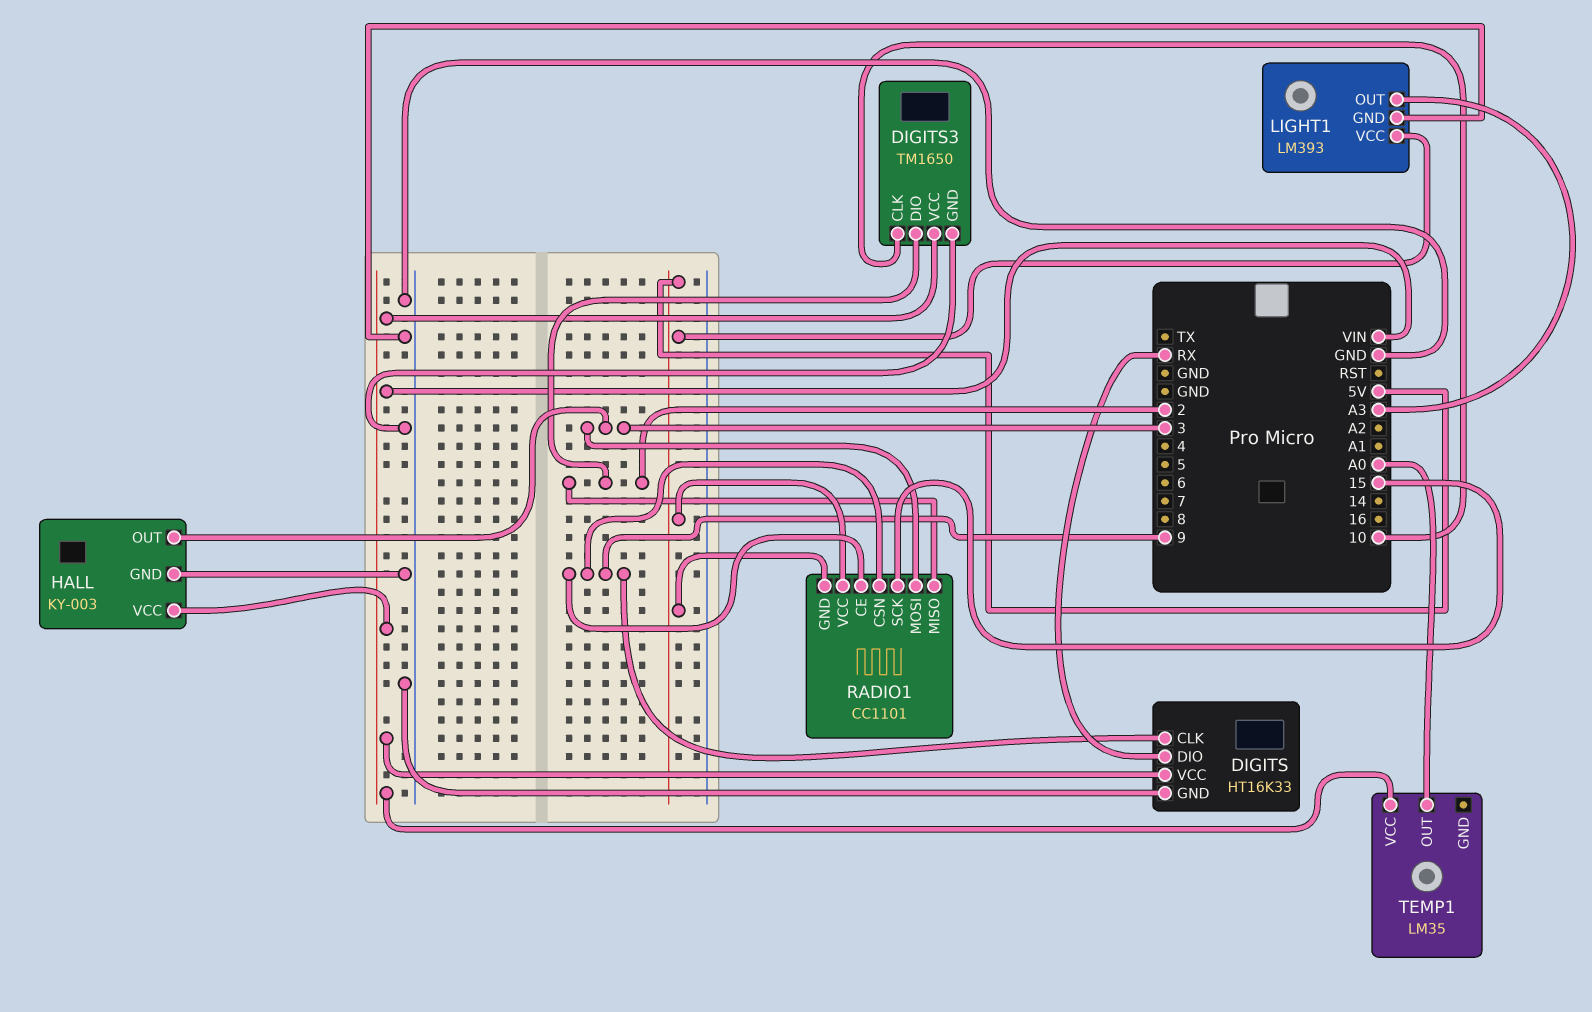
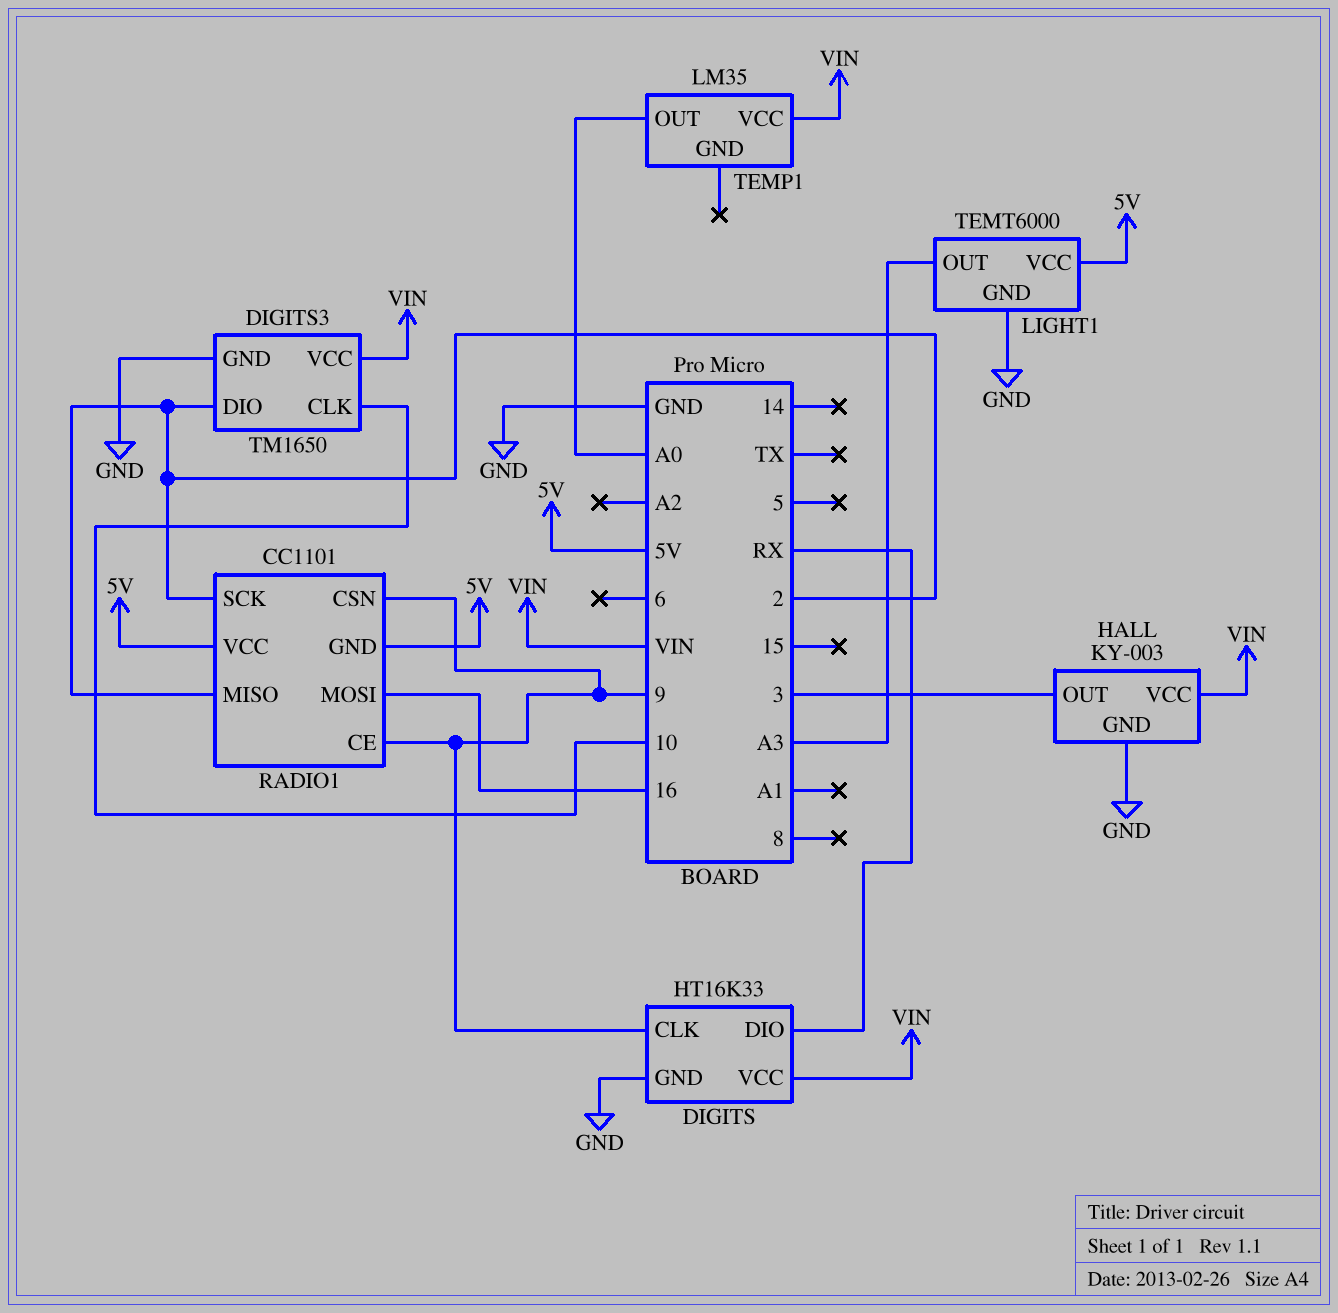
LIGHT1: LM393 -> TEMT6000
RADIO1 pin MOSI: 3 -> 16
RADIO1 pin SCK: 15 -> 2

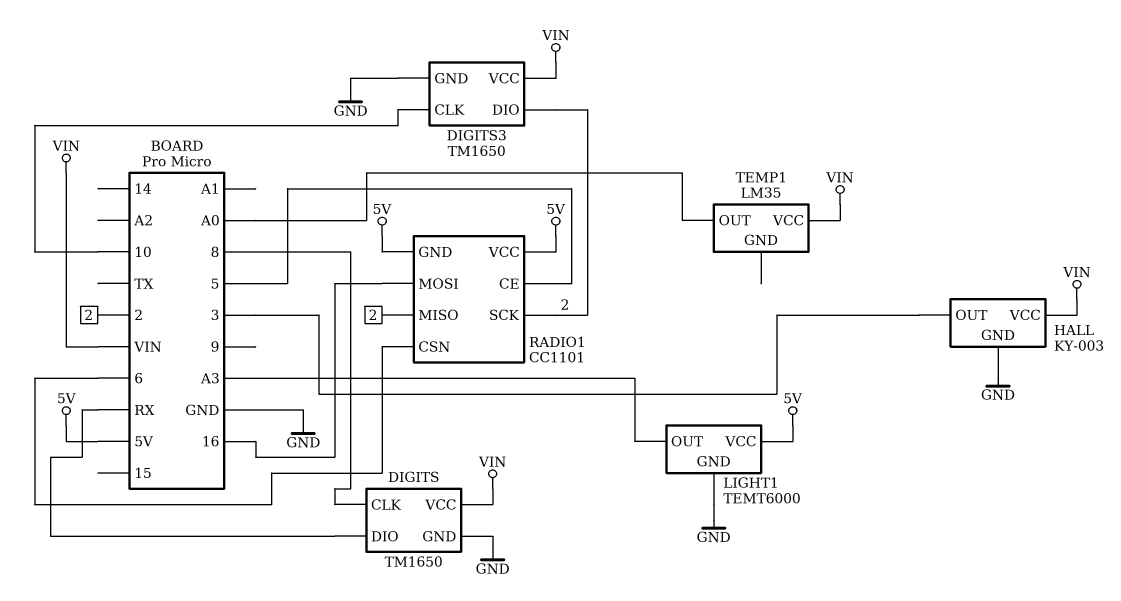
DIGITS: HT16K33 -> TM1650
DIGITS pin CLK: 9 -> 8
RADIO1 pin CE: 9 -> 5
RADIO1 pin CSN: 9 -> 6

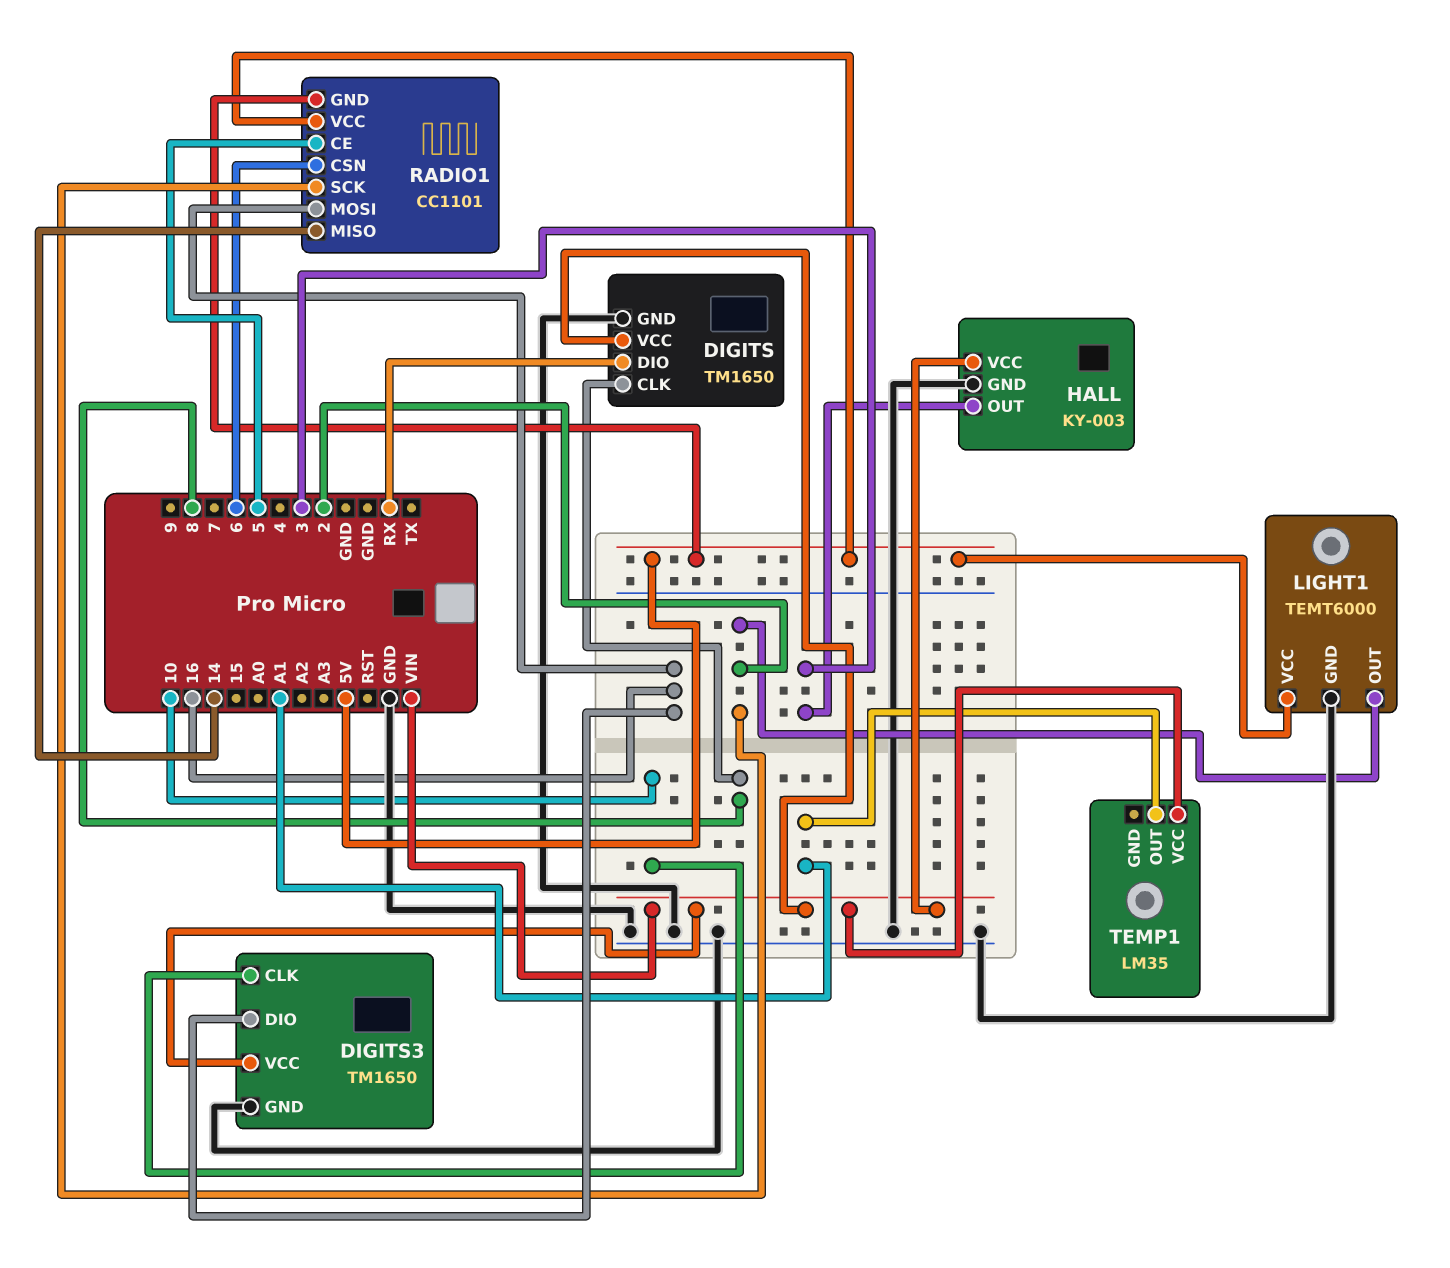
DIGITS3 pin DIO: 2 -> 16
LIGHT1 pin OUT: A3 -> 2
RADIO1 pin MISO: 2 -> 14
TEMP1 pin OUT: A0 -> A1

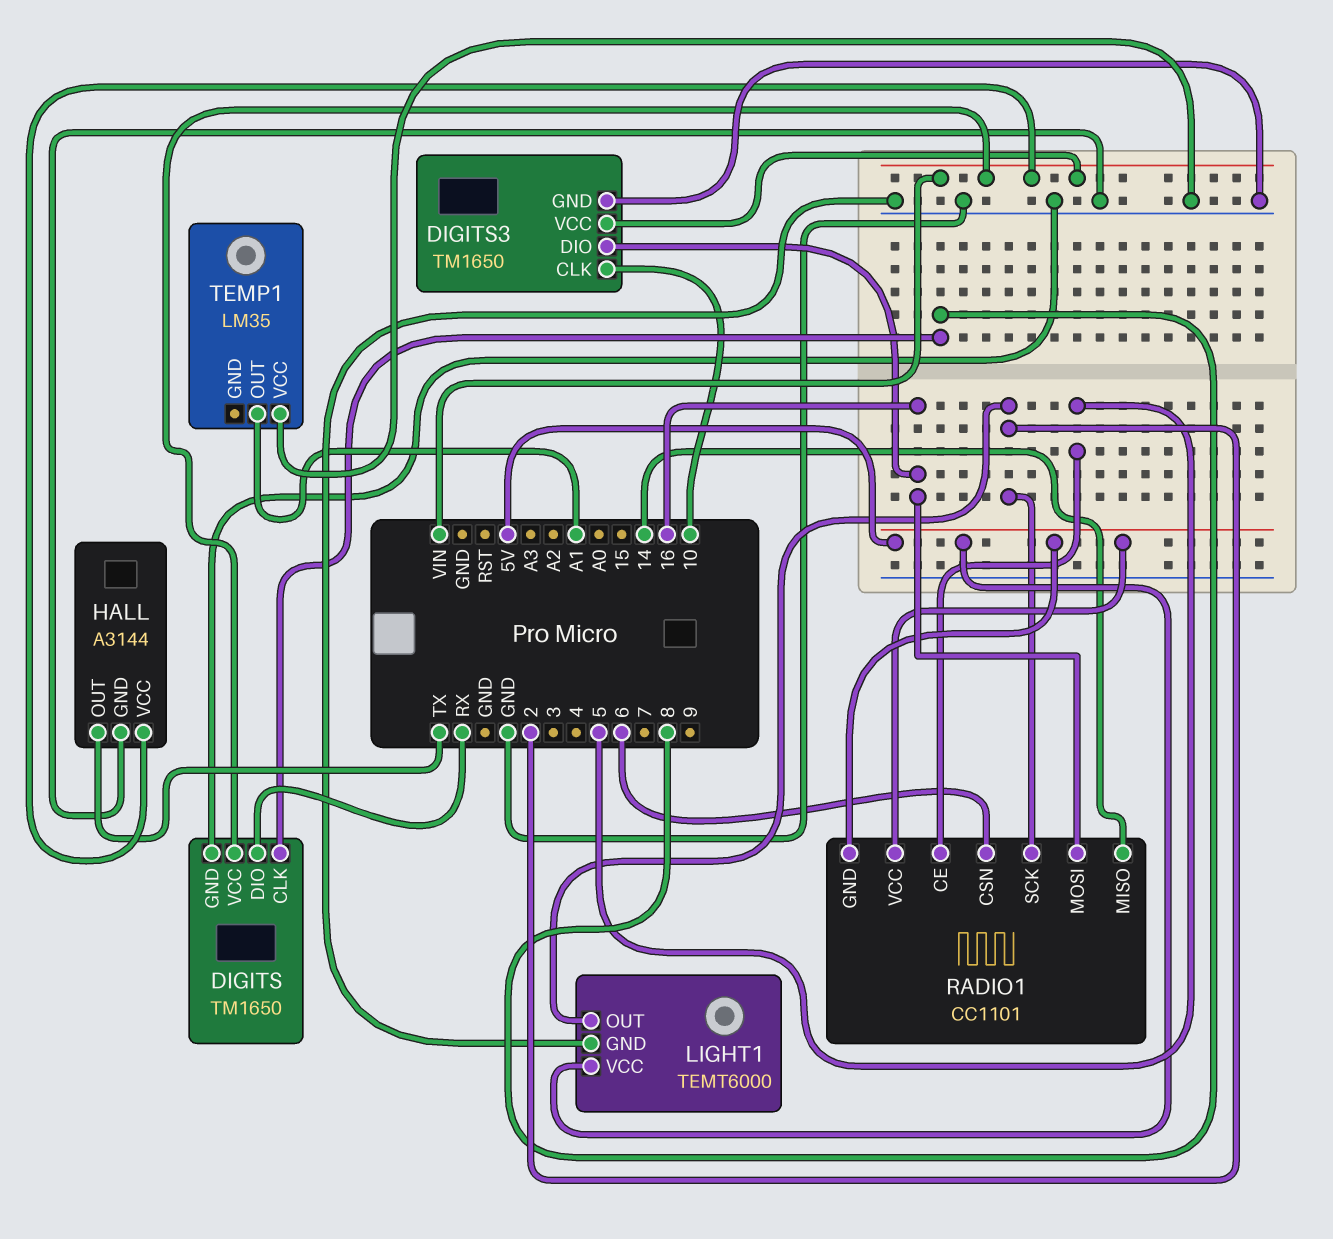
HALL: KY-003 -> A3144
HALL pin OUT: 3 -> TX
TEMP1 pin VCC: VIN -> GND

